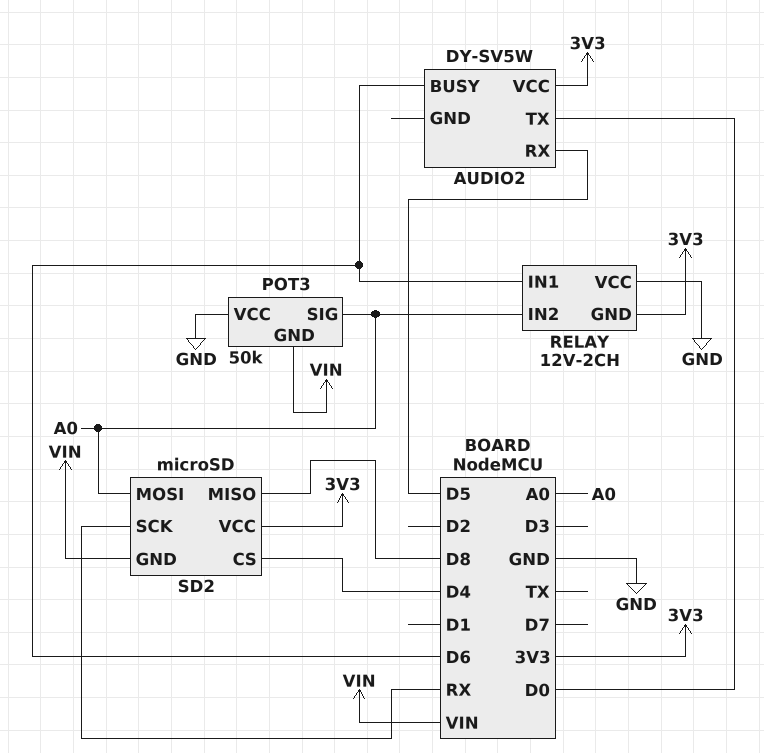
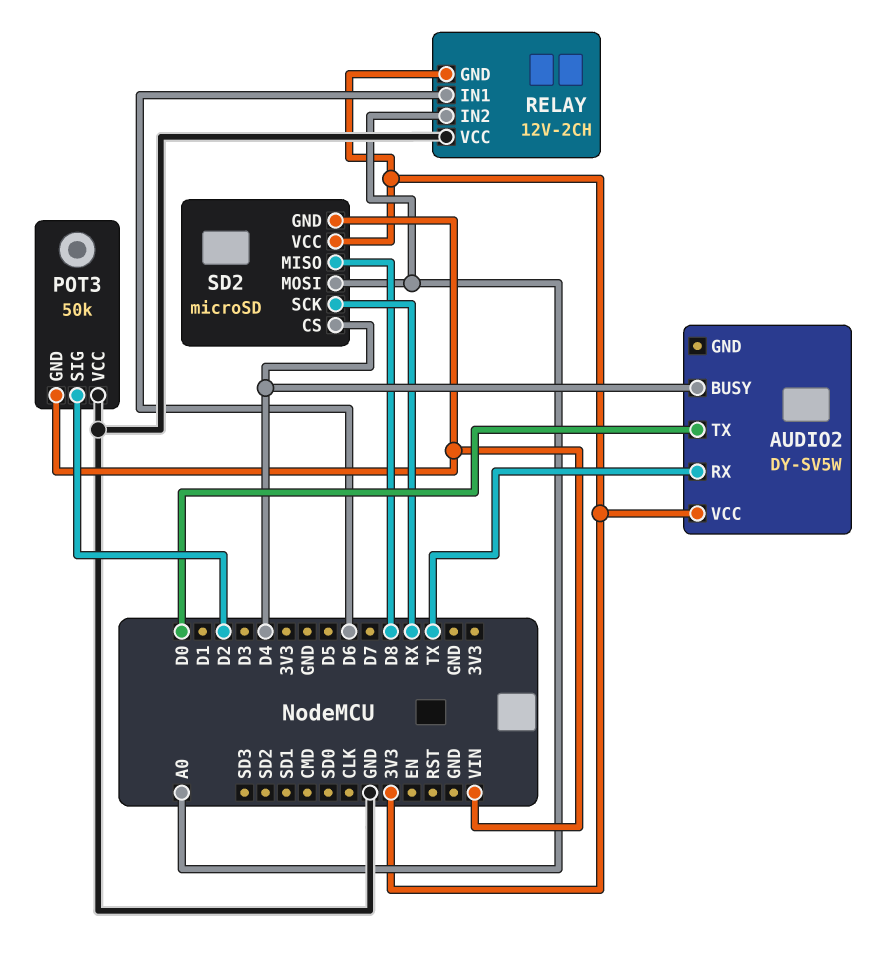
AUDIO2 pin BUSY: D6 -> D4
AUDIO2 pin RX: D5 -> TX
POT3 pin SIG: A0 -> D2

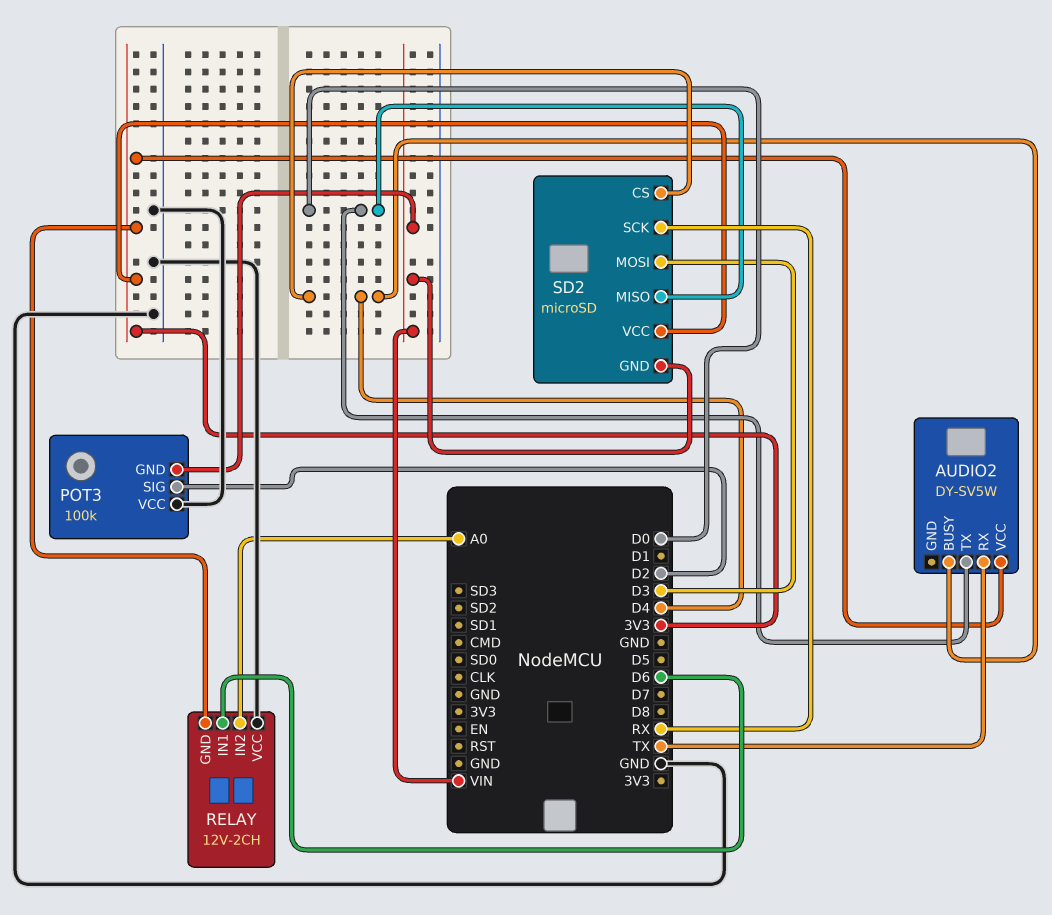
POT3: 50k -> 100k
SD2 pin MISO: D8 -> D0
SD2 pin MOSI: A0 -> D3

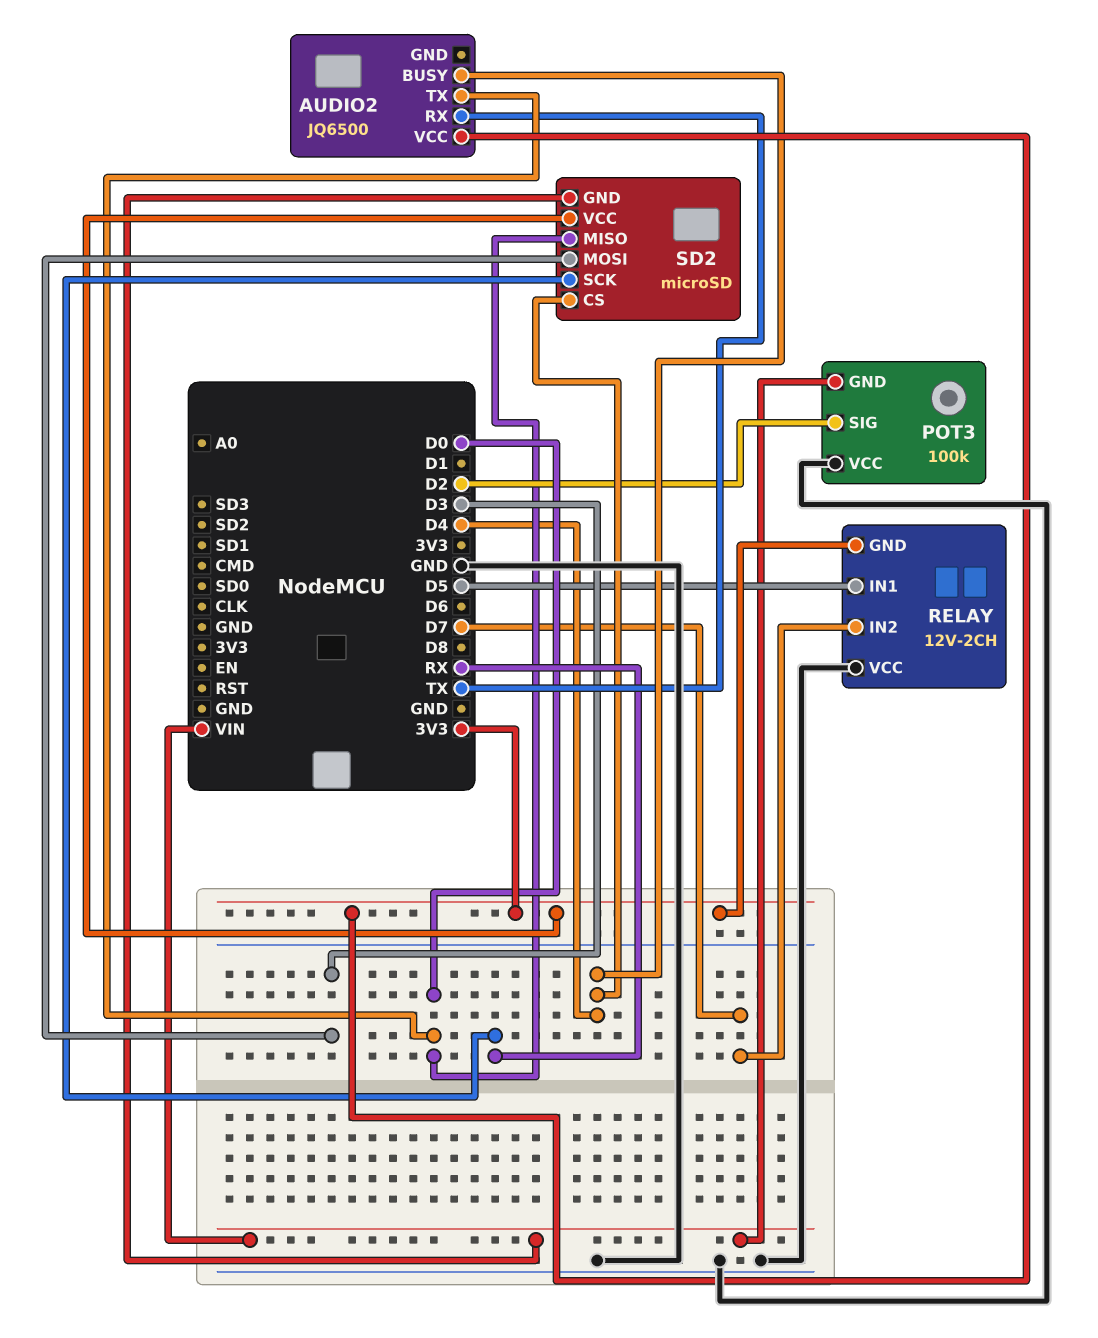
AUDIO2: DY-SV5W -> JQ6500
RELAY pin IN1: D6 -> D5
RELAY pin IN2: A0 -> D7

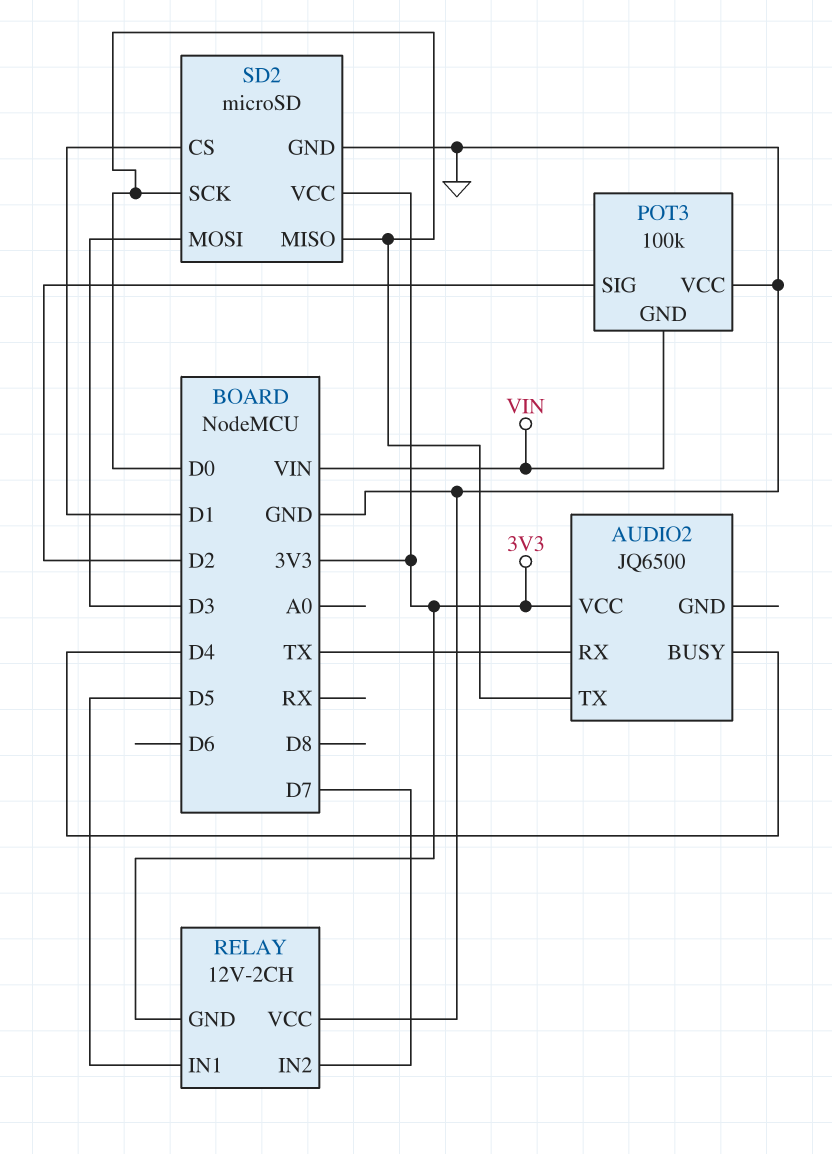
SD2 pin CS: D4 -> D1
SD2 pin GND: VIN -> GND
SD2 pin SCK: RX -> D0

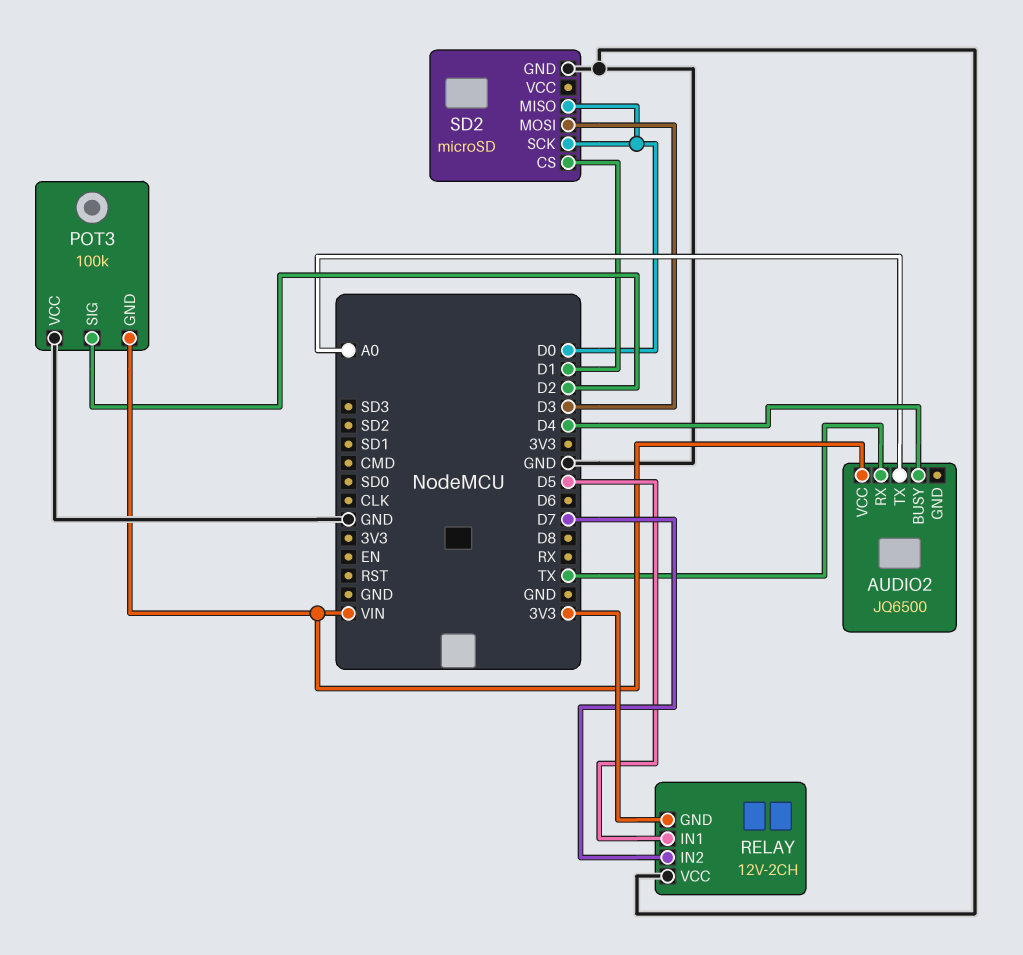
AUDIO2 pin TX: D0 -> A0
AUDIO2 pin VCC: 3V3 -> VIN
SD2 pin VCC: 3V3 -> none

